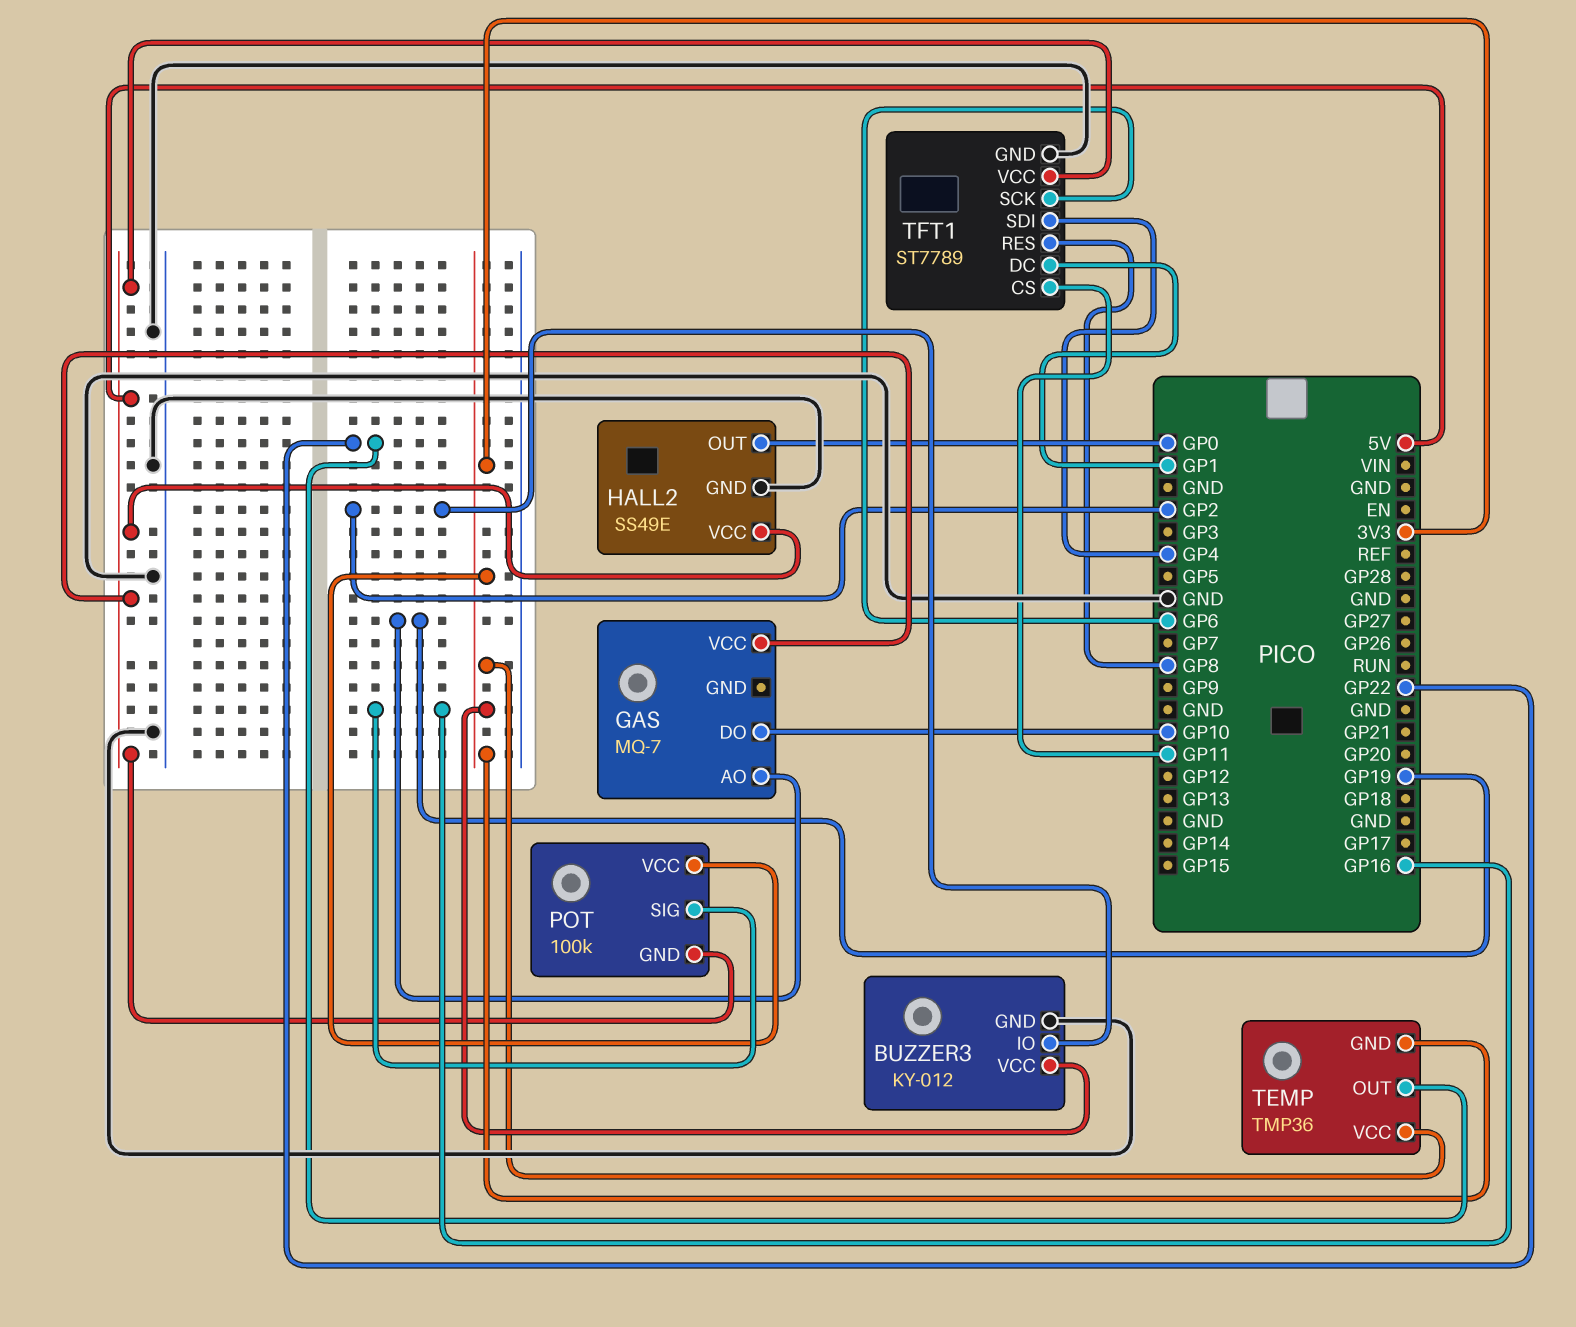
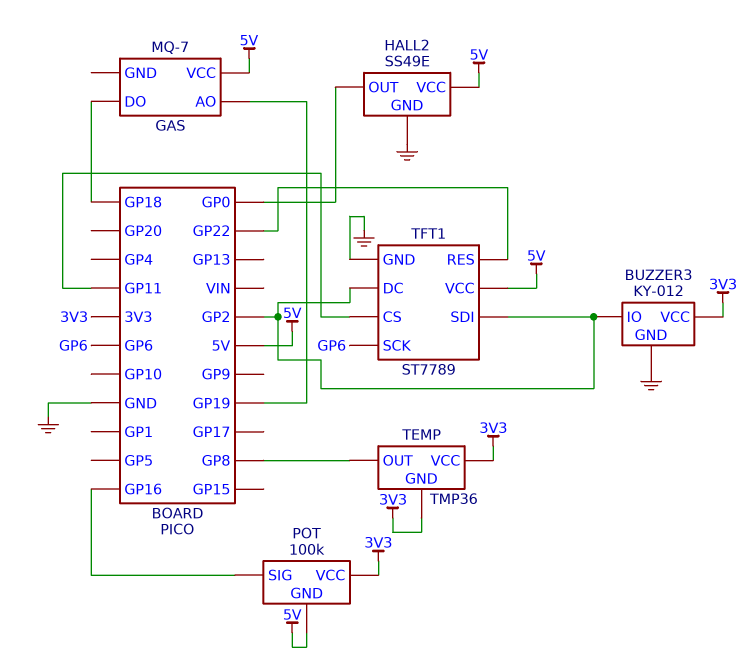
GAS pin DO: GP10 -> GP18
TEMP pin OUT: GP22 -> GP8
TFT1 pin DC: GP1 -> GP2
TFT1 pin RES: GP8 -> GP22
TFT1 pin SDI: GP4 -> GP2

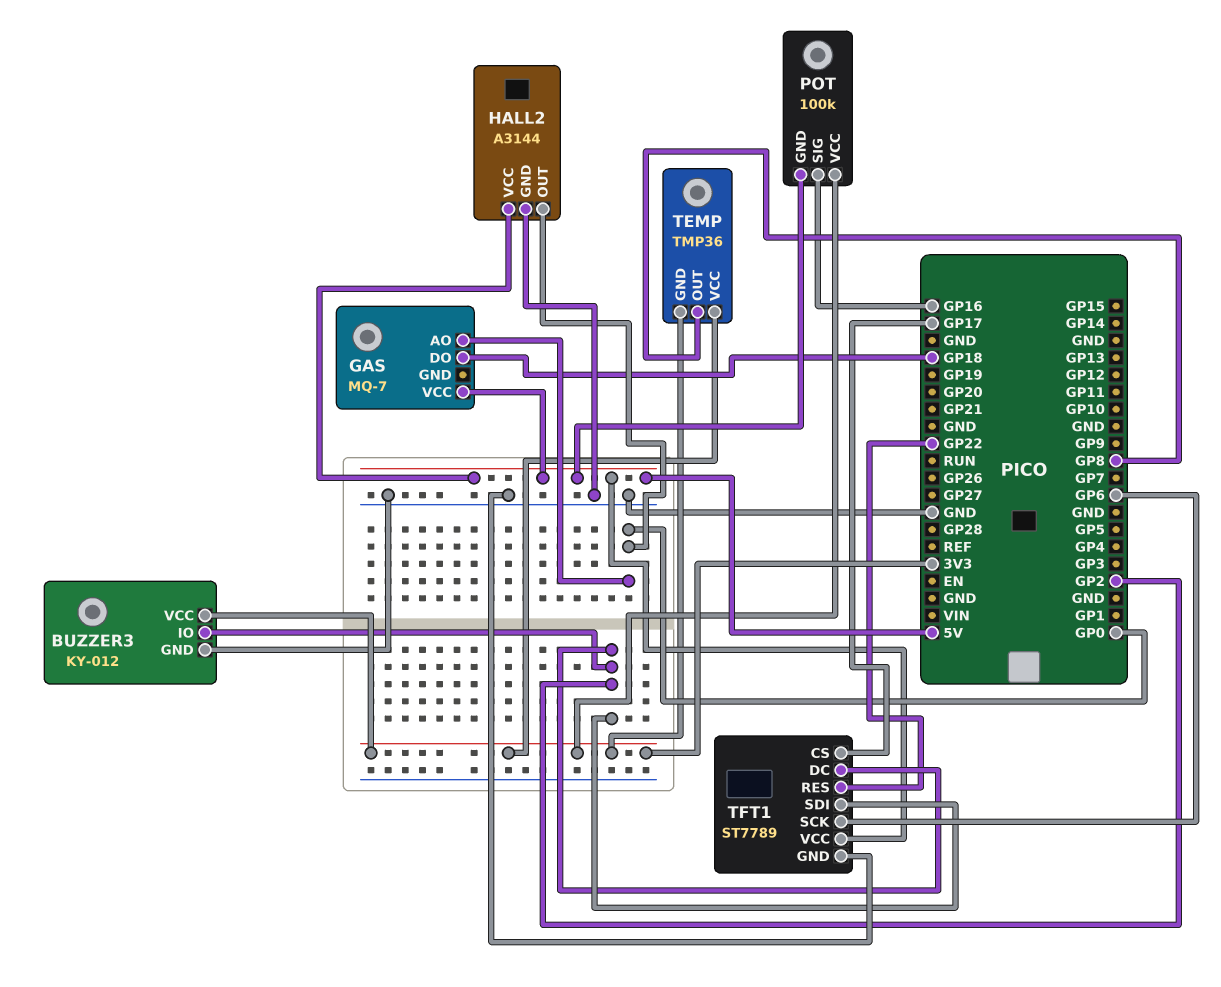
GAS pin AO: GP19 -> GP0
HALL2: SS49E -> A3144
TFT1 pin CS: GP11 -> GP17

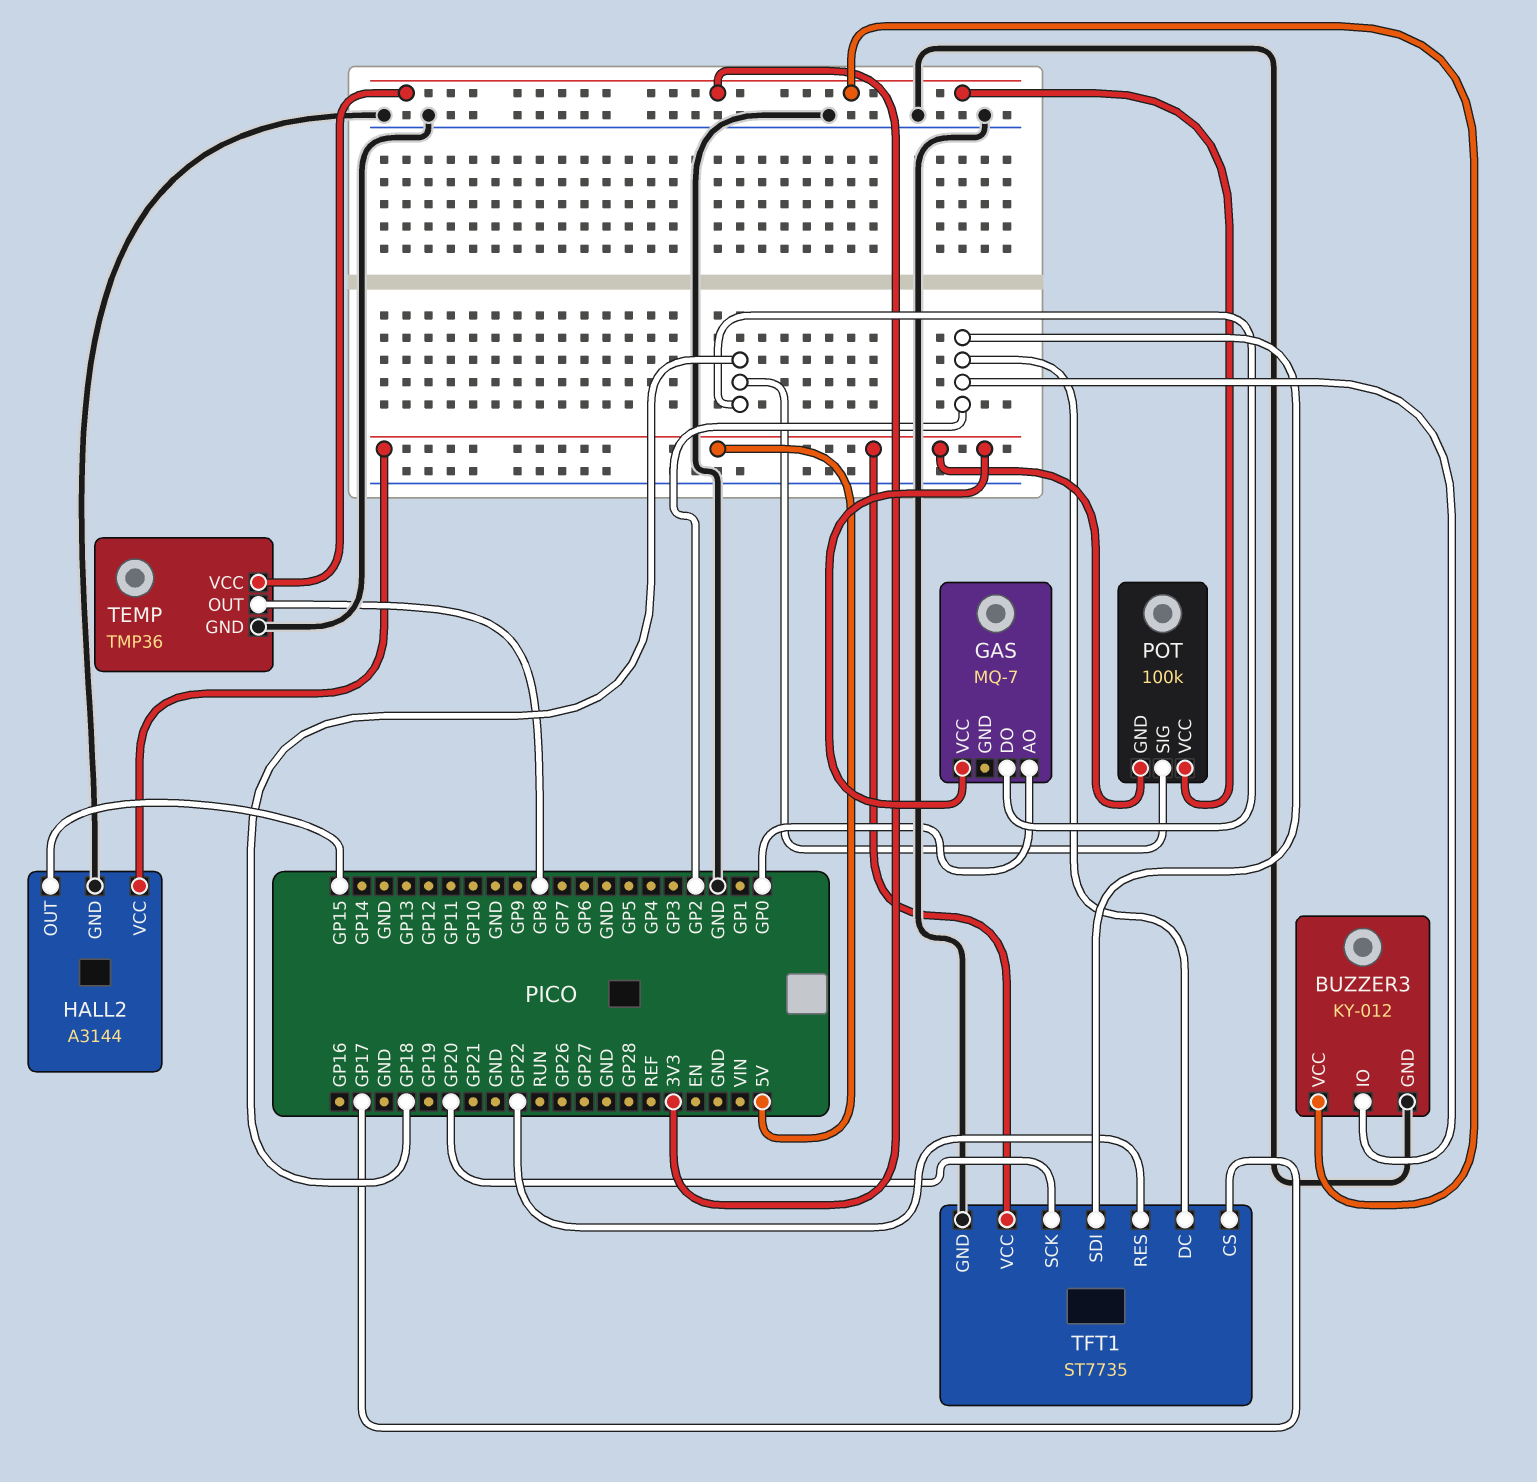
HALL2 pin OUT: GP0 -> GP15
POT pin SIG: GP16 -> GP18
TEMP pin GND: 3V3 -> GND
TFT1: ST7789 -> ST7735
TFT1 pin SCK: GP6 -> GP20

